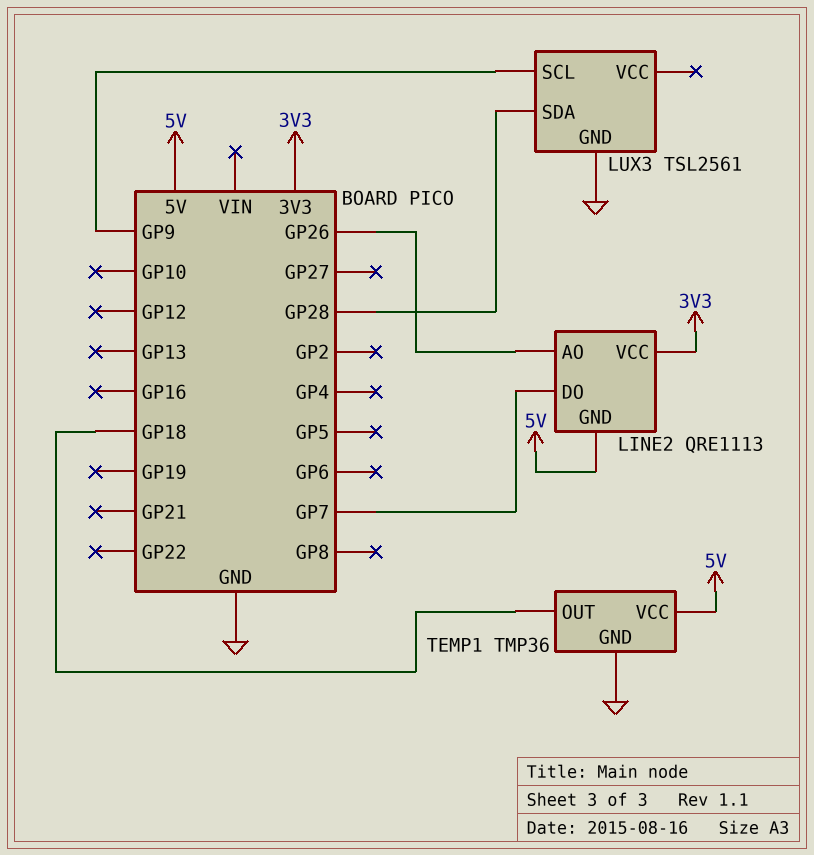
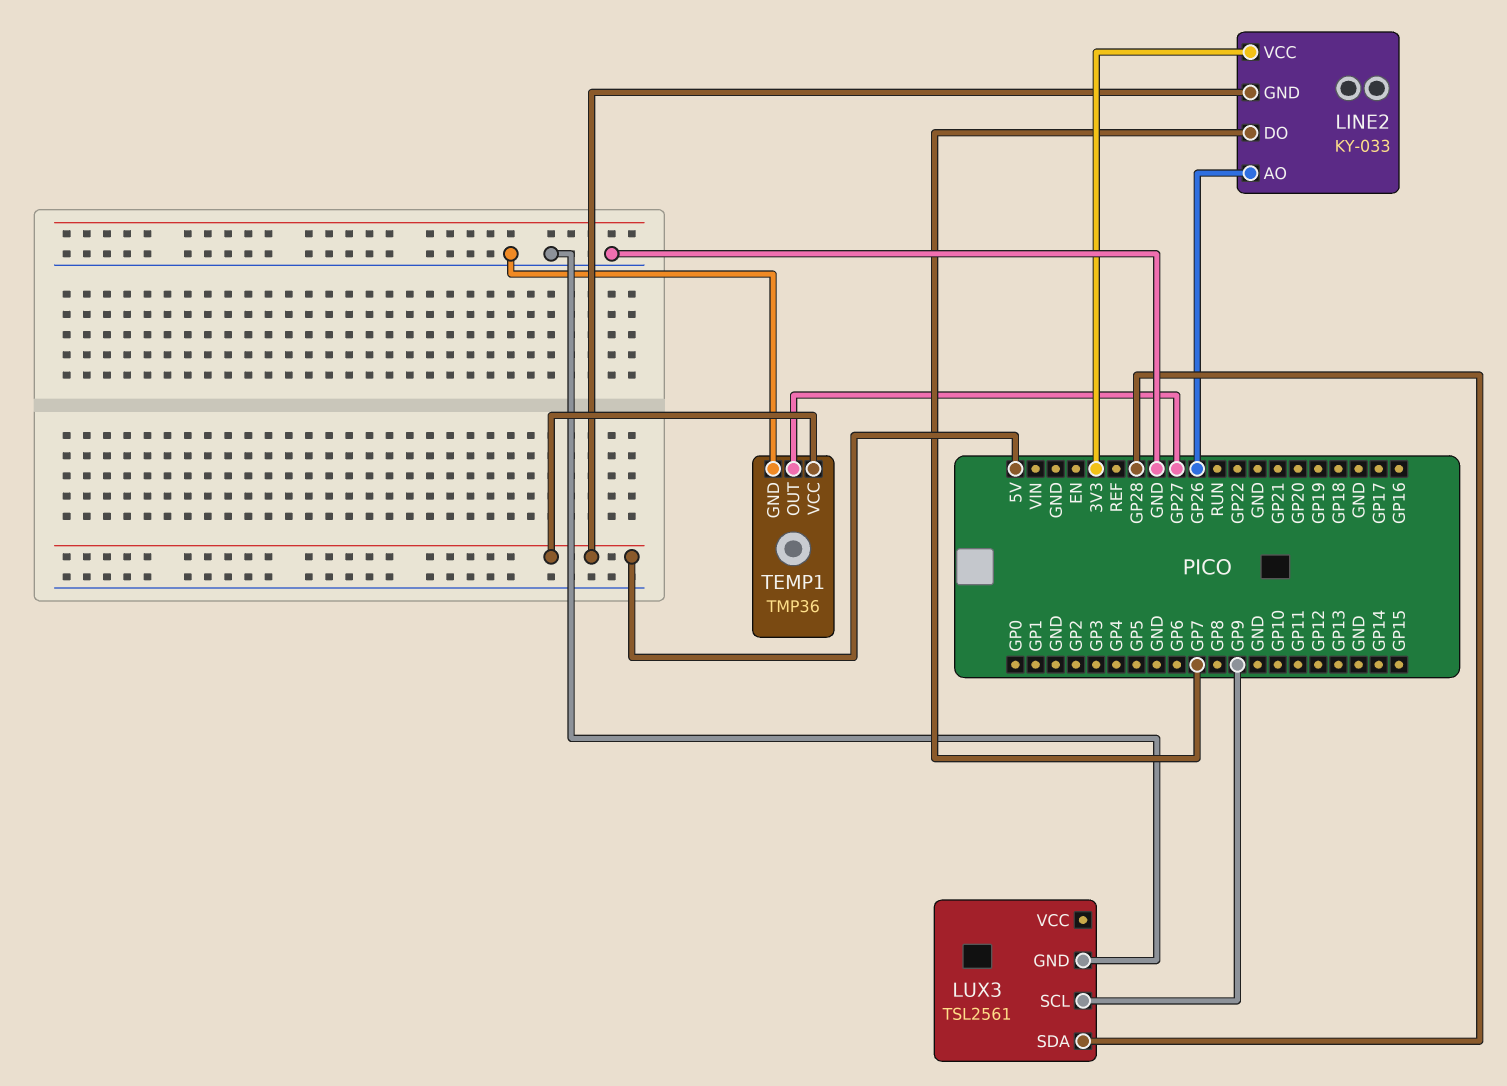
LINE2: QRE1113 -> KY-033
TEMP1 pin OUT: GP18 -> GP27

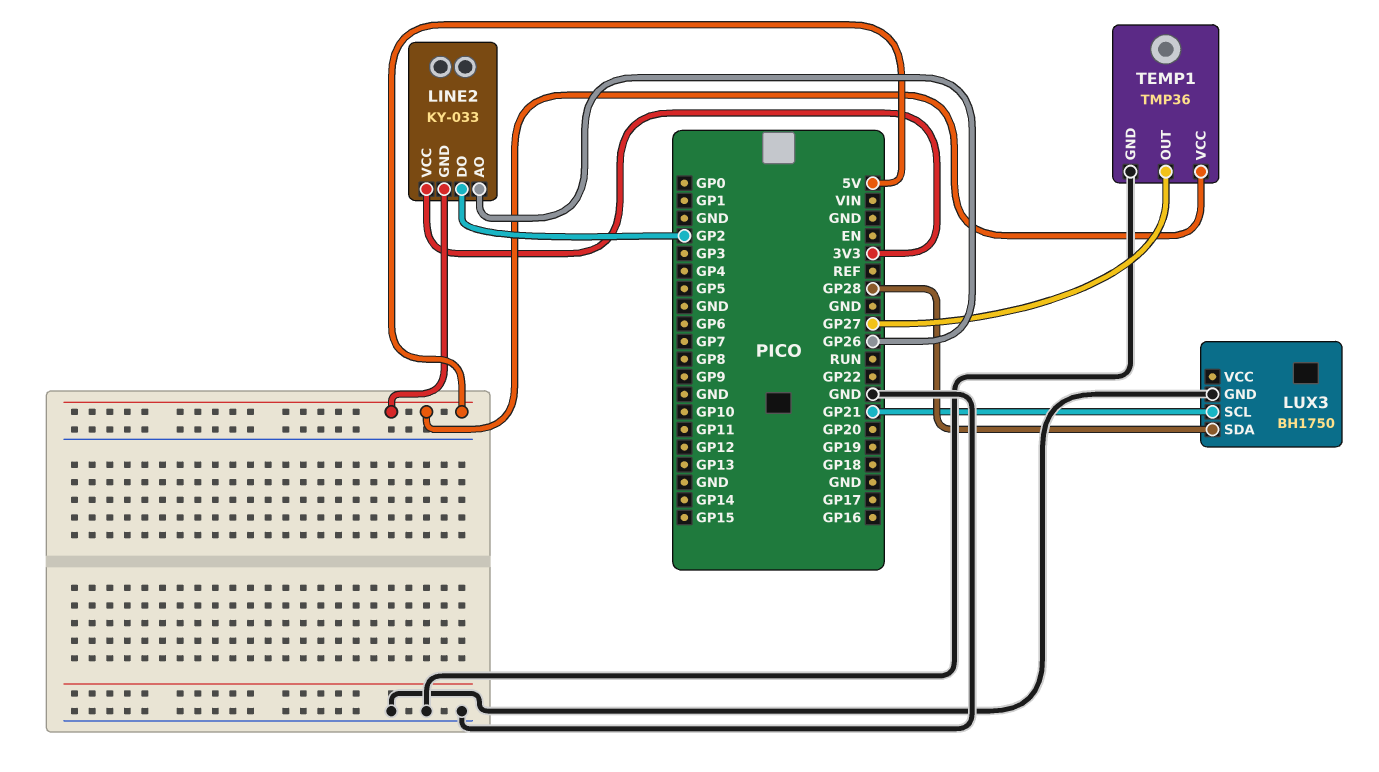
LINE2 pin DO: GP7 -> GP2
LUX3: TSL2561 -> BH1750
LUX3 pin SCL: GP9 -> GP21

